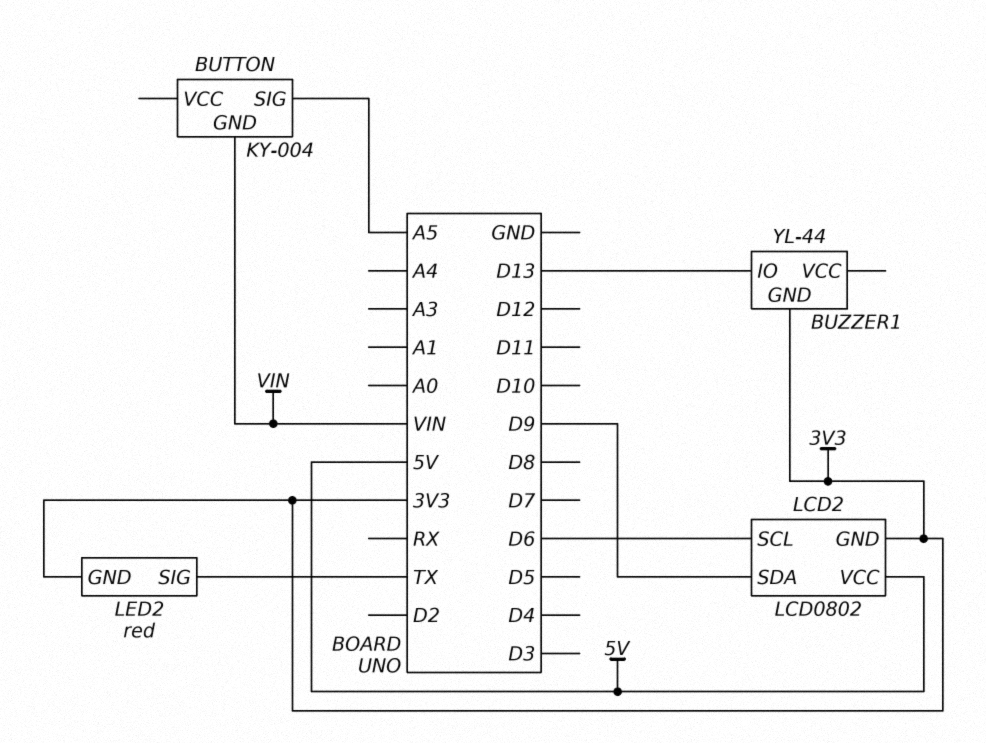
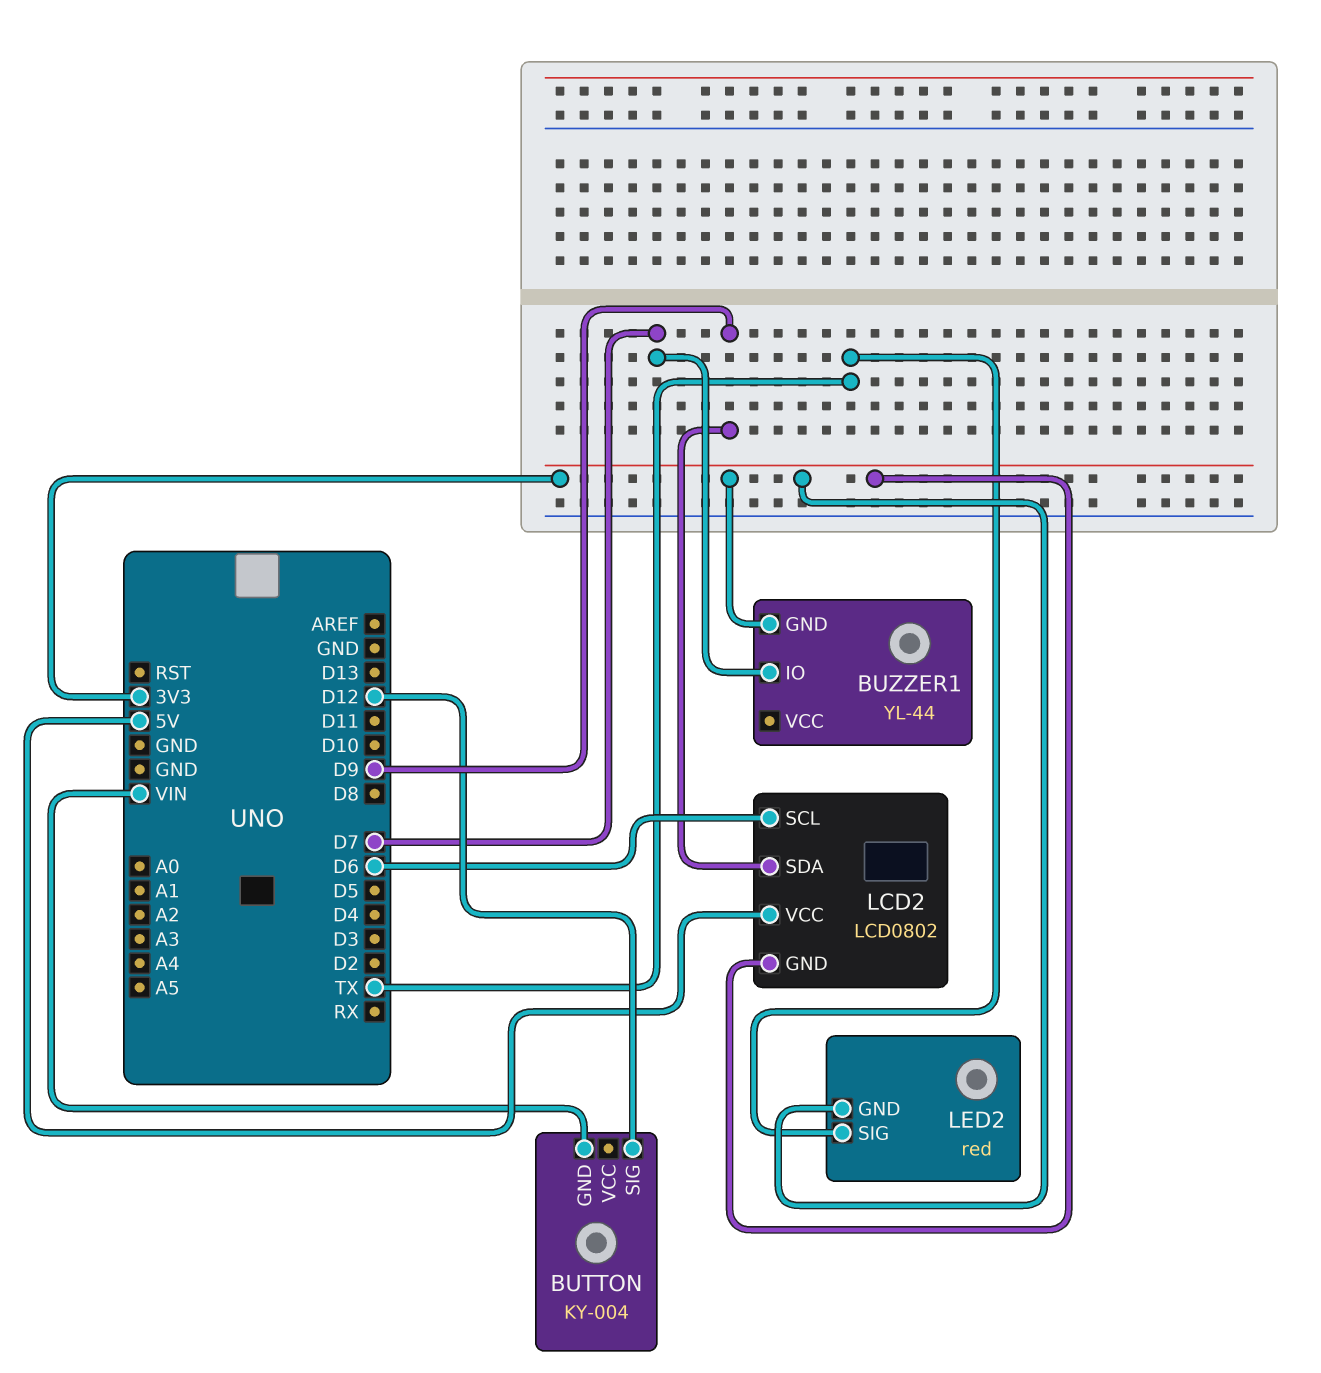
BUTTON pin SIG: A5 -> D12
BUZZER1 pin IO: D13 -> D7

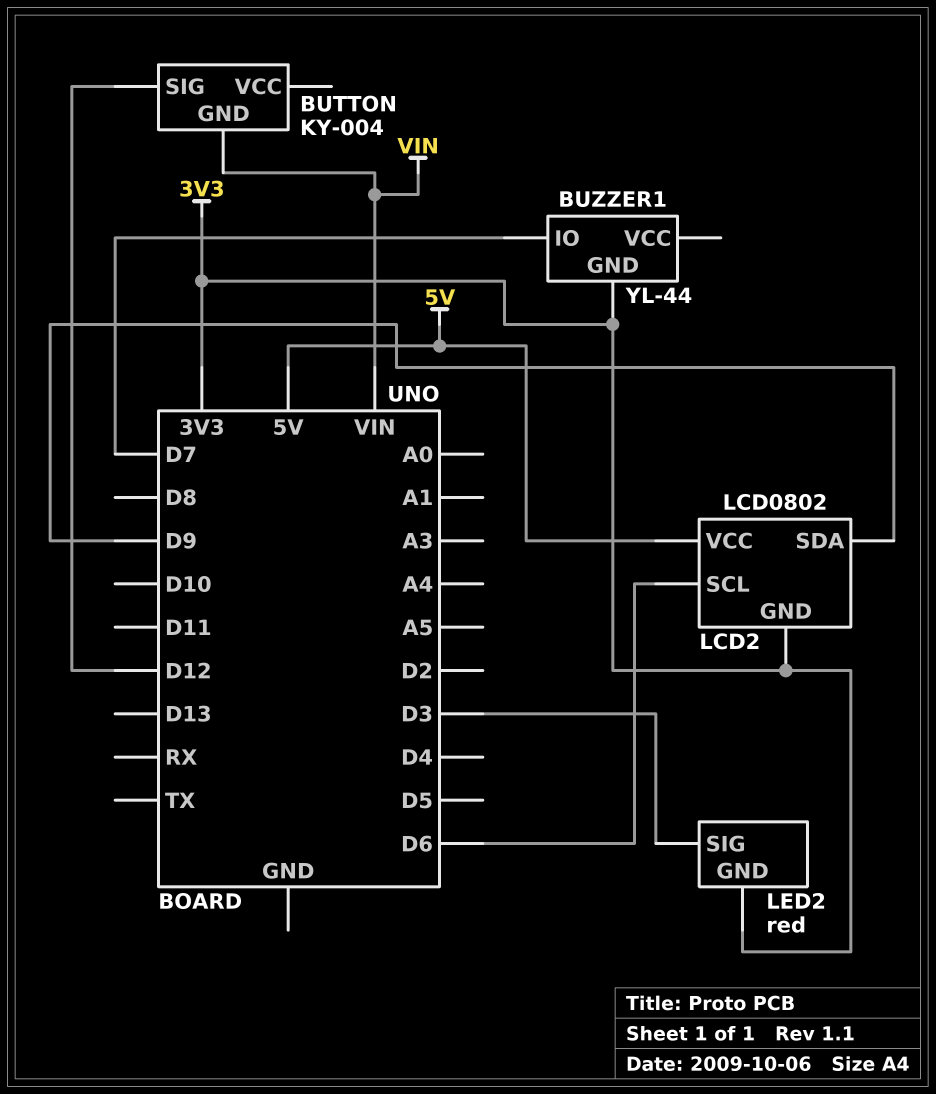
LED2 pin SIG: TX -> D3

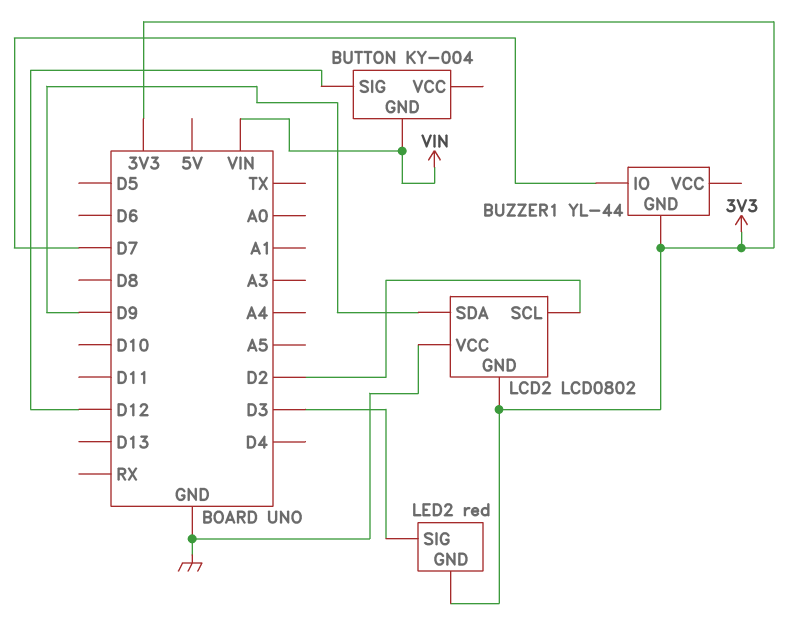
LCD2 pin SCL: D6 -> D2
LCD2 pin VCC: 5V -> GND

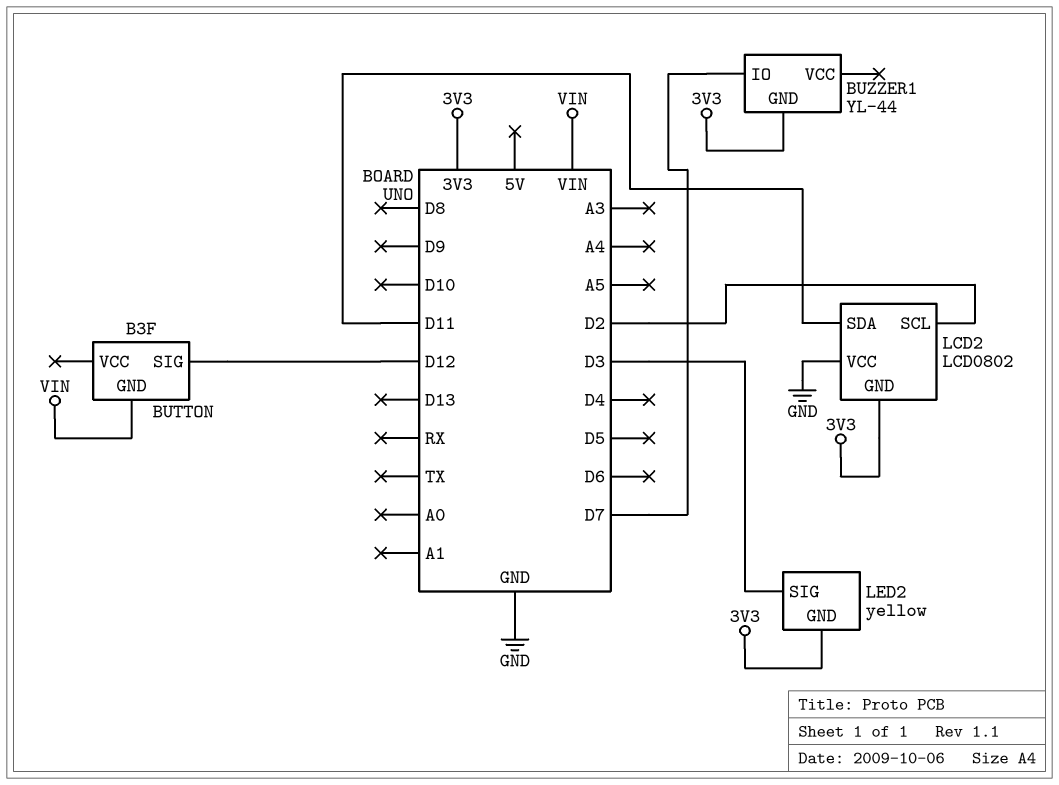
BUTTON: KY-004 -> B3F
LCD2 pin SDA: D9 -> D11
LED2: red -> yellow

